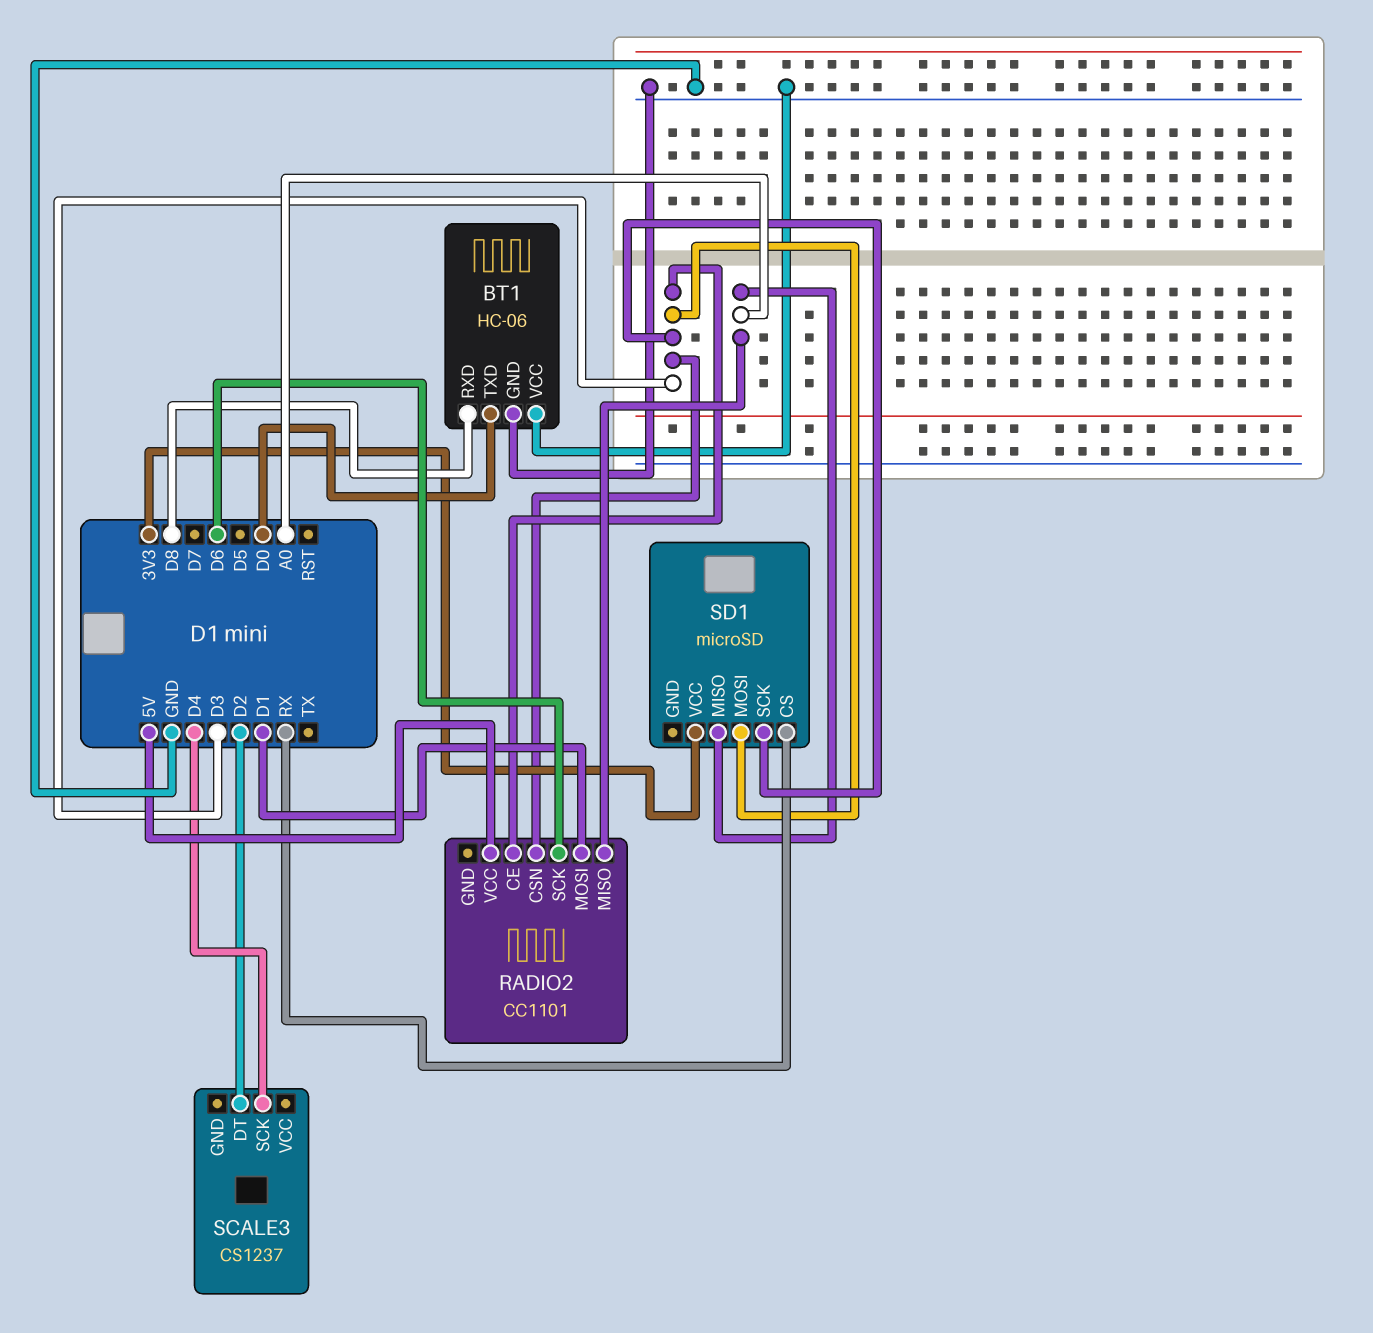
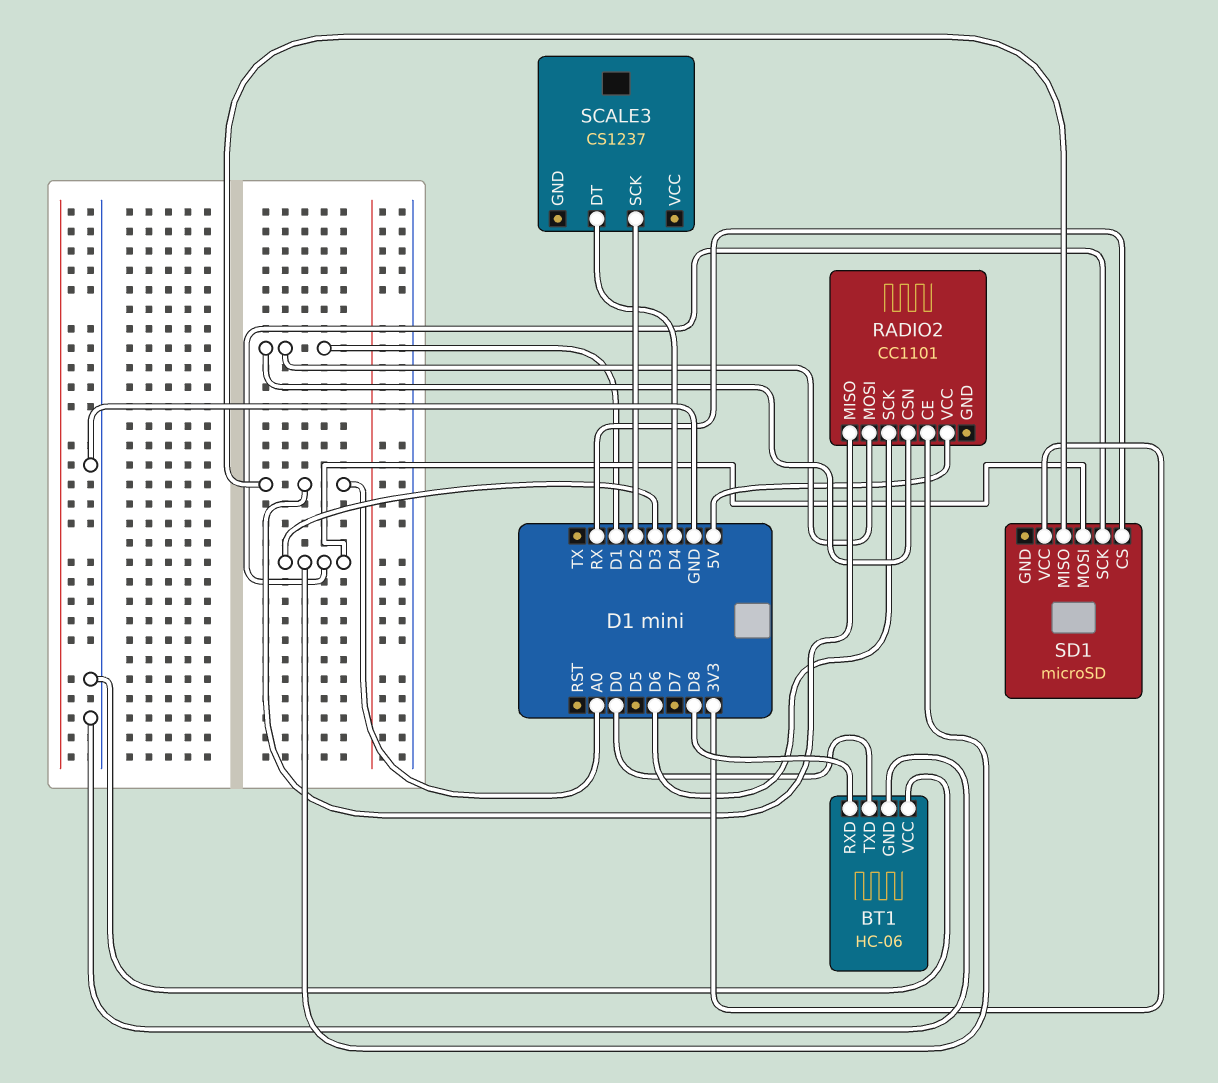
RADIO2 pin CSN: D3 -> D1
SCALE3 pin DT: D2 -> D4
SCALE3 pin SCK: D4 -> D2

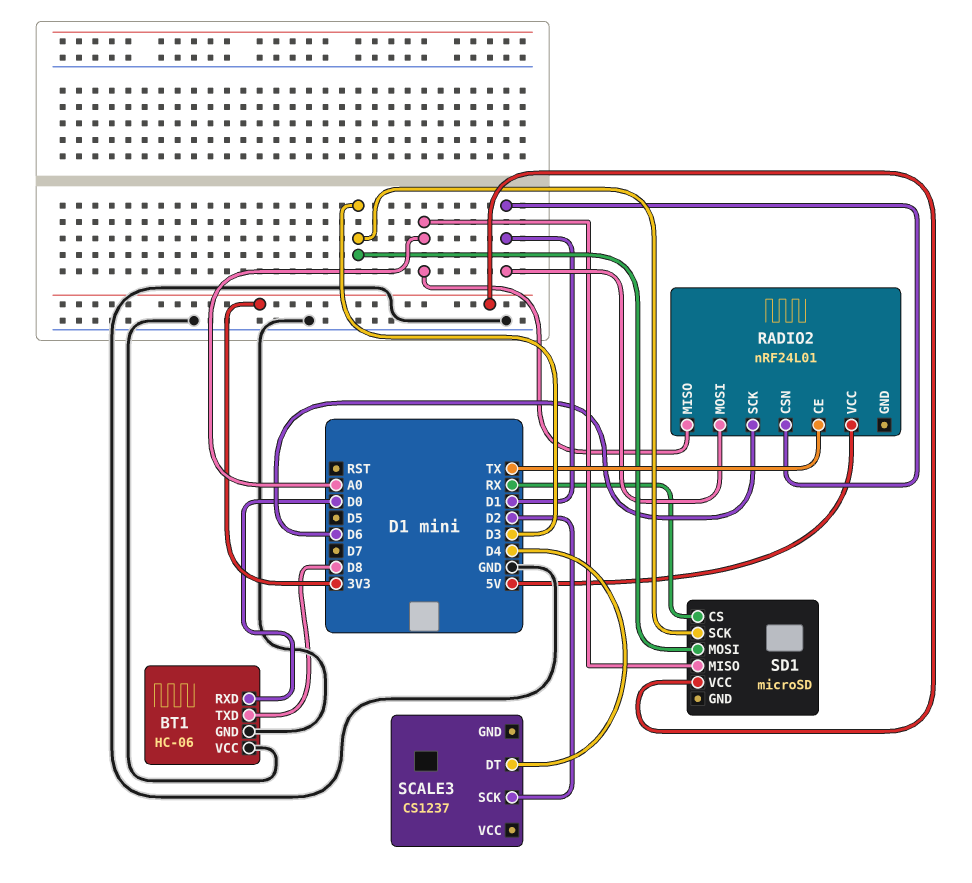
BT1 pin RXD: D8 -> D0
BT1 pin TXD: D0 -> D8
RADIO2: CC1101 -> nRF24L01
RADIO2 pin CE: D3 -> TX

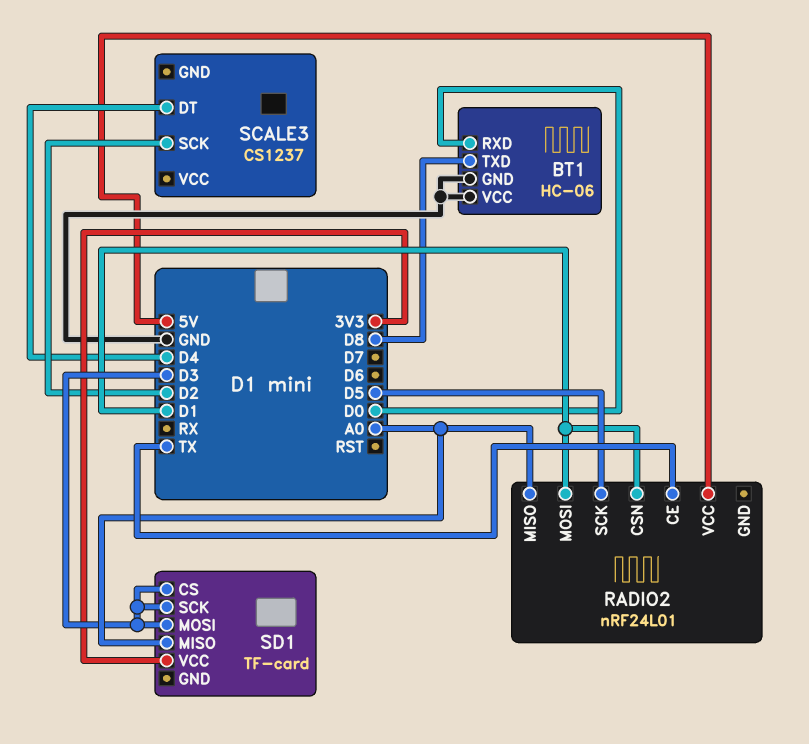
RADIO2 pin SCK: D6 -> D5
SD1: microSD -> TF-card
SD1 pin CS: RX -> D3

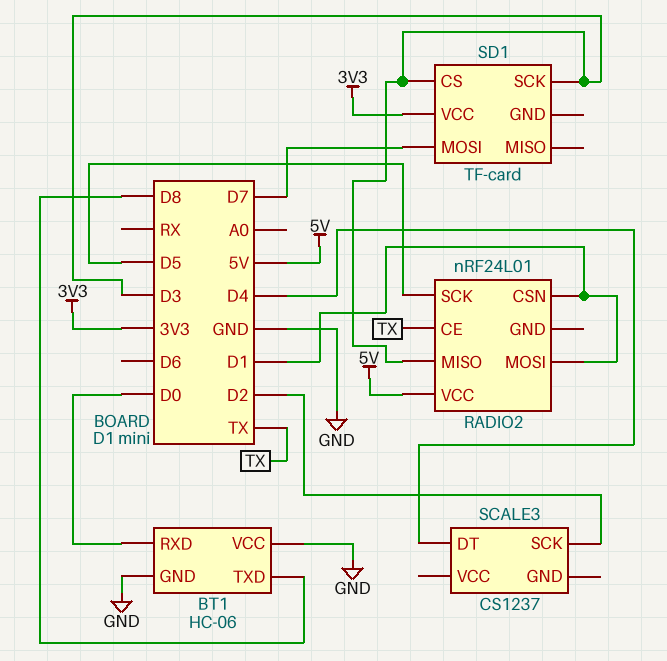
RADIO2 pin MISO: A0 -> D3
SD1 pin MISO: A0 -> none
SD1 pin MOSI: D3 -> D7

